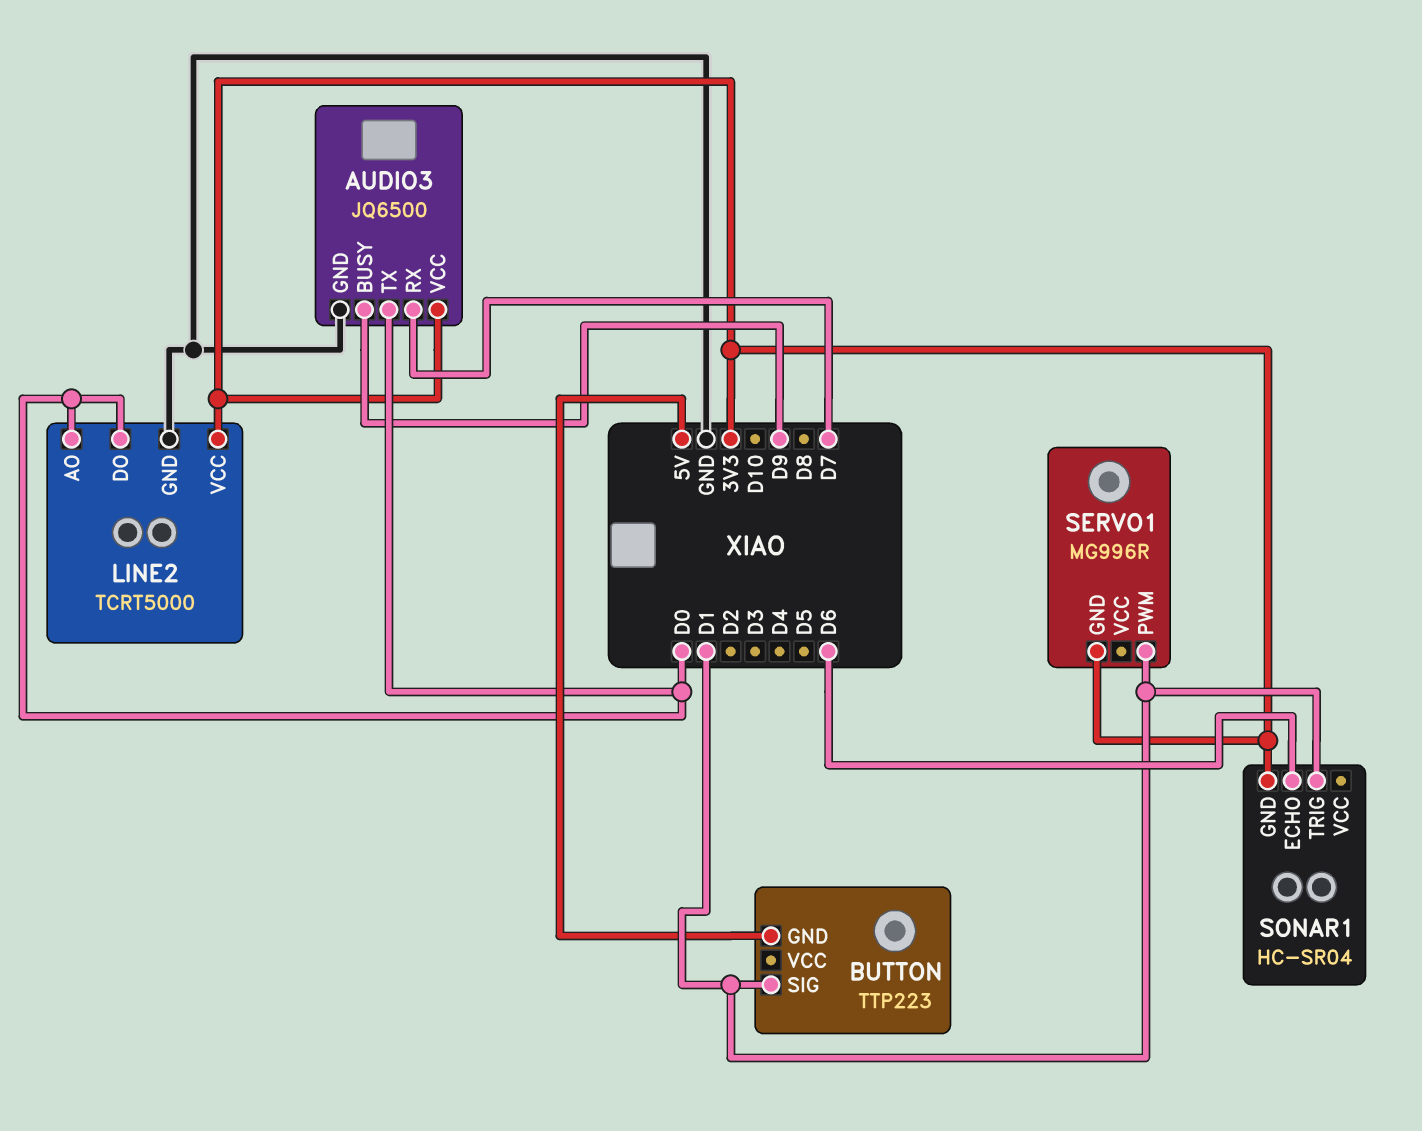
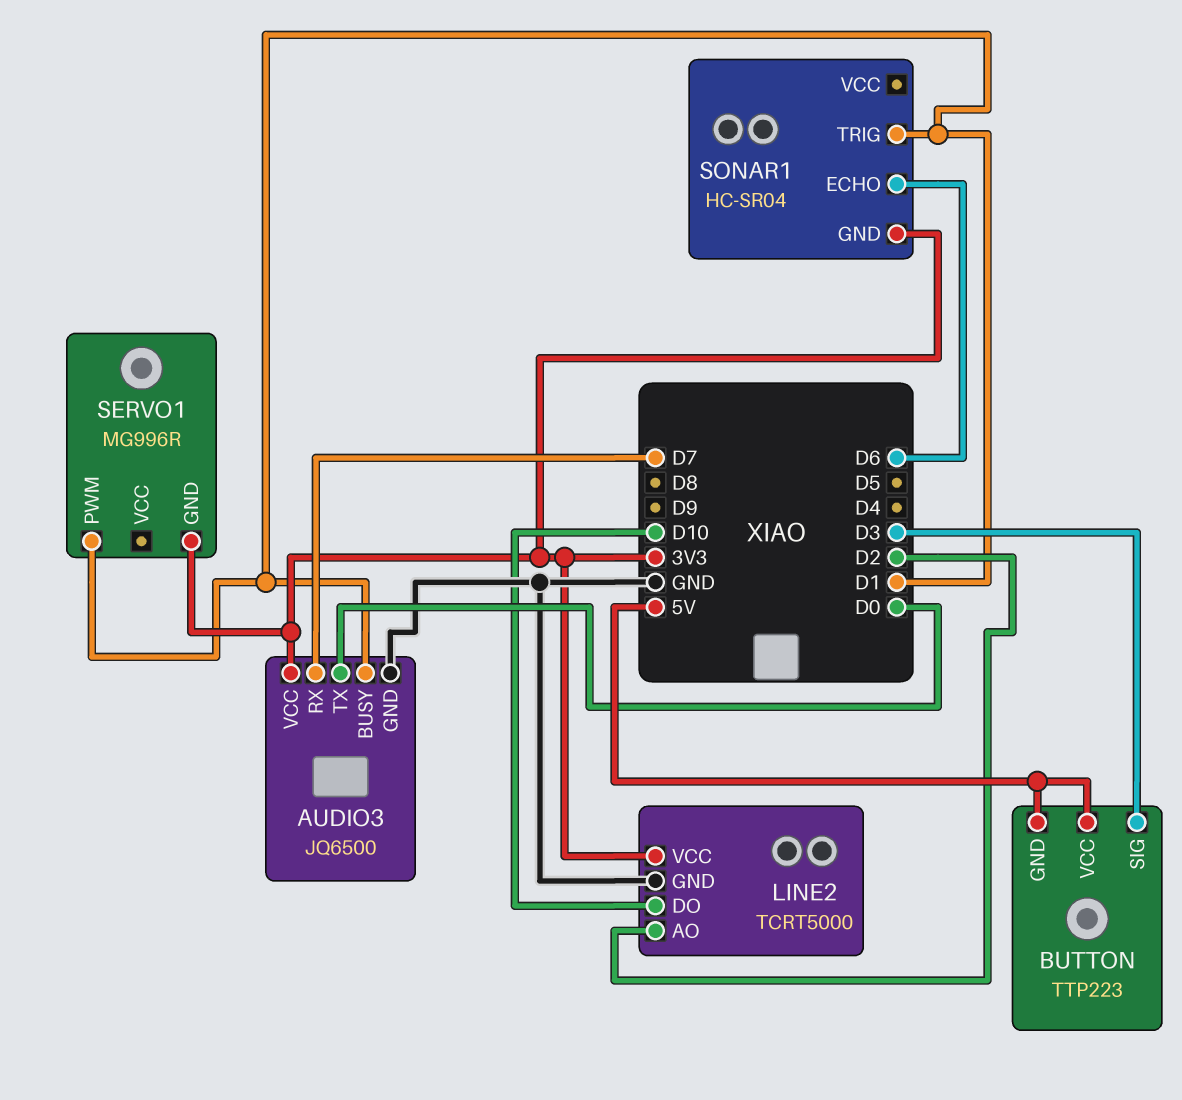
AUDIO3 pin BUSY: D9 -> D1
BUTTON pin SIG: D1 -> D3
BUTTON pin VCC: none -> 5V
LINE2 pin AO: D0 -> D2
LINE2 pin DO: D0 -> D10

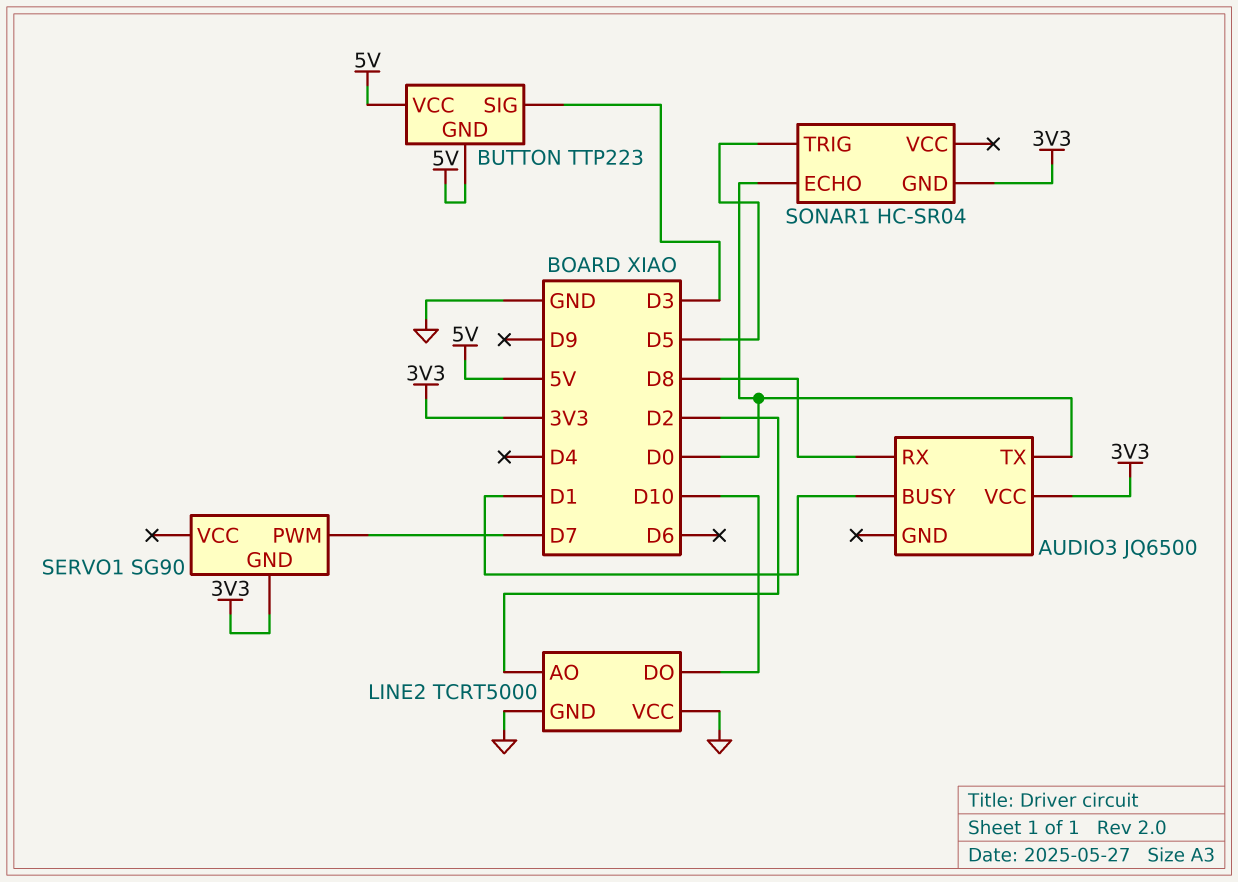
AUDIO3 pin GND: GND -> none
AUDIO3 pin RX: D7 -> D8
LINE2 pin VCC: 3V3 -> GND
SERVO1: MG996R -> SG90
SERVO1 pin PWM: D1 -> D7
SONAR1 pin ECHO: D6 -> D0
SONAR1 pin TRIG: D1 -> D5

